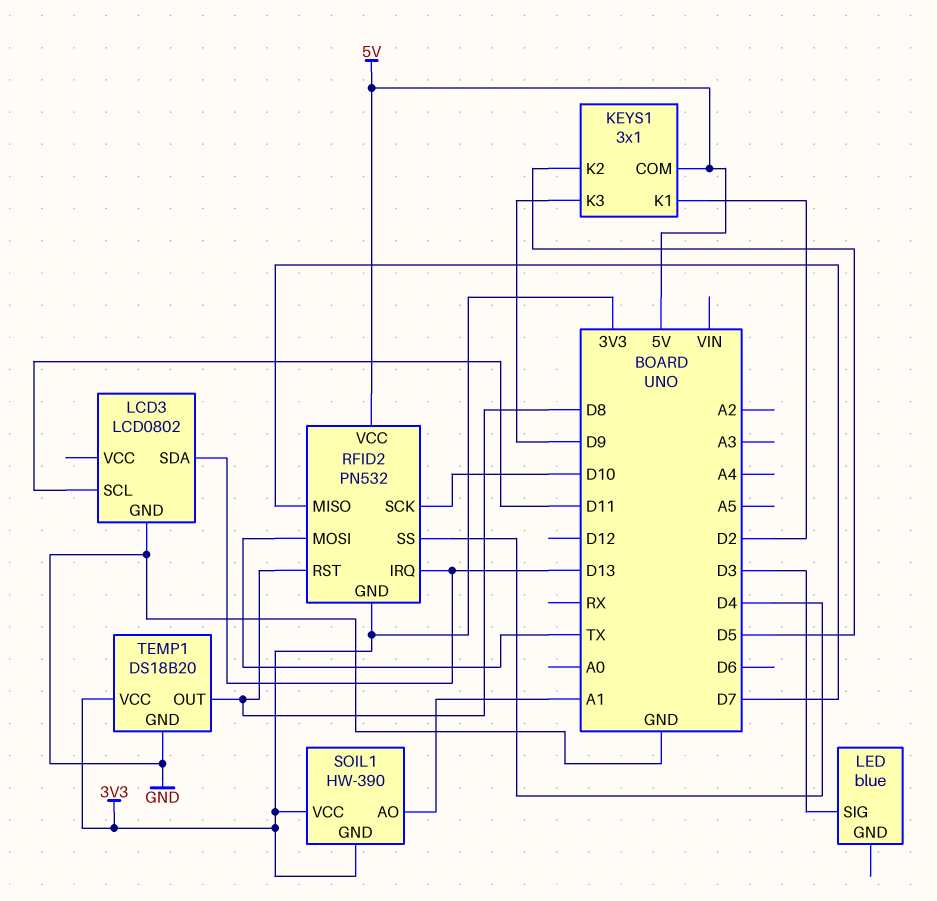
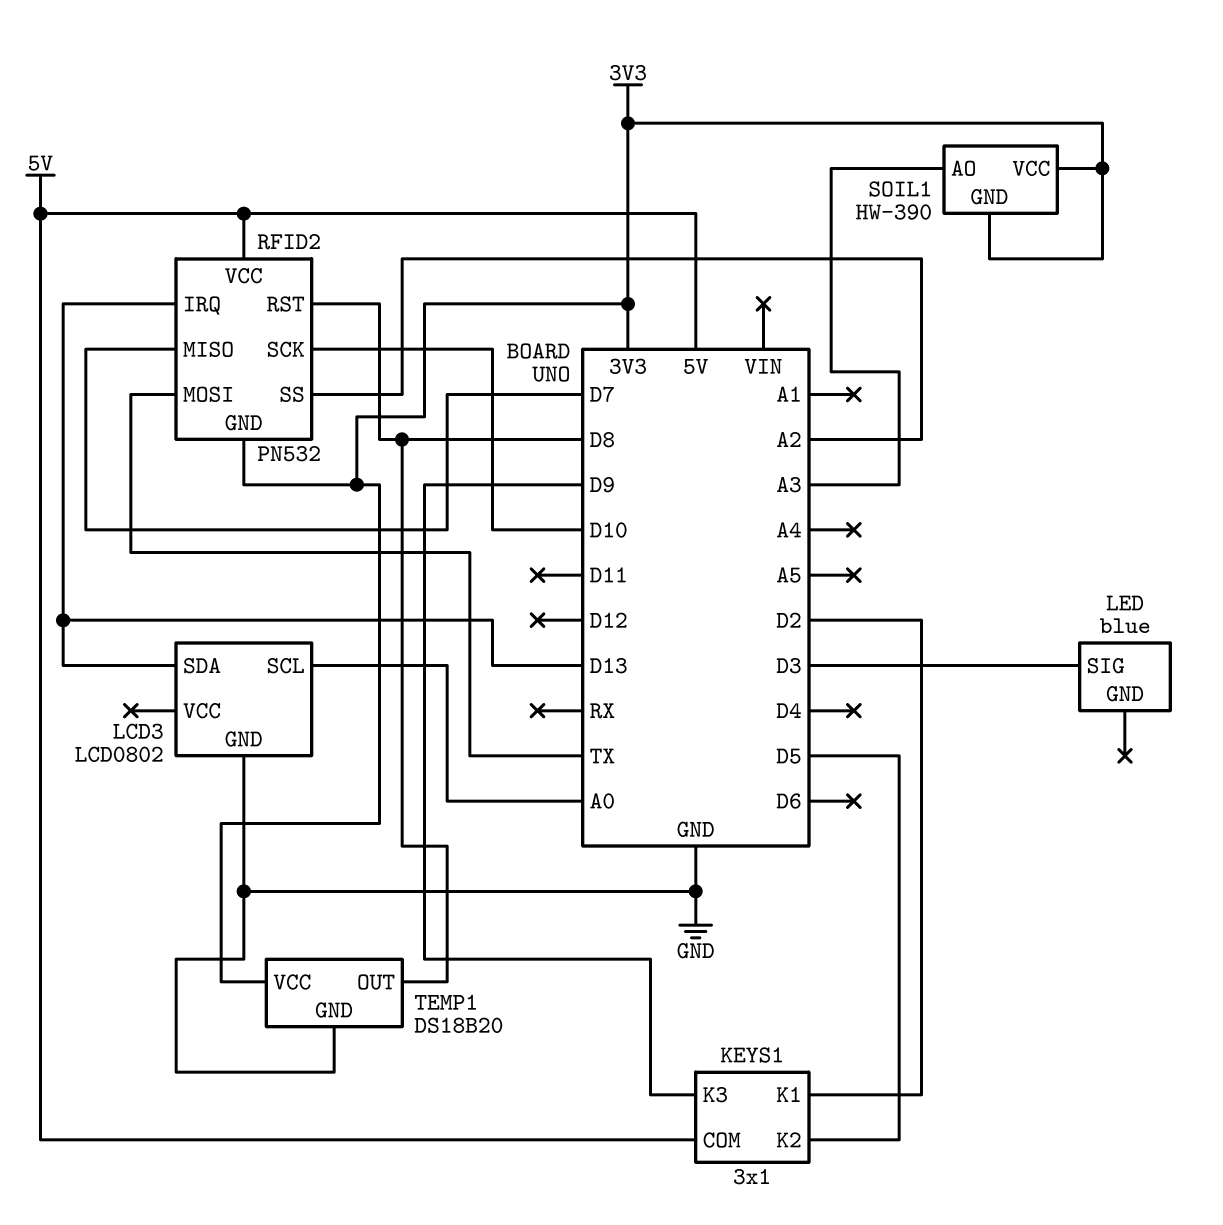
LCD3 pin SCL: D11 -> A0
RFID2 pin SS: D4 -> A2
SOIL1 pin AO: A1 -> A3

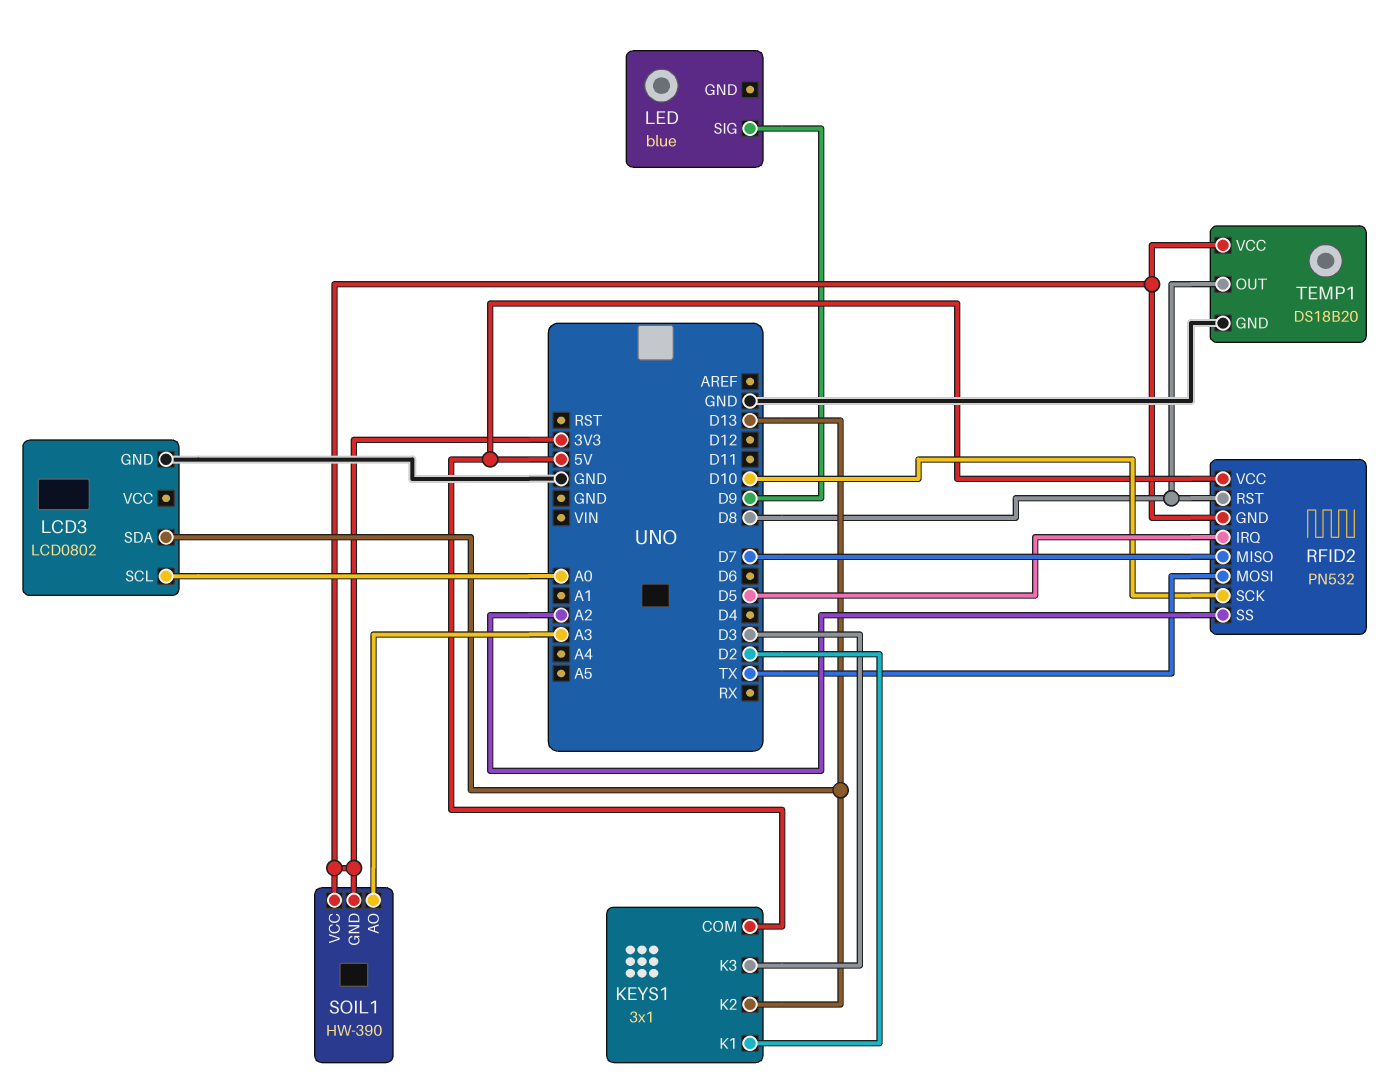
KEYS1 pin K2: D5 -> D13
KEYS1 pin K3: D9 -> D3
LED pin SIG: D3 -> D9
RFID2 pin IRQ: D13 -> D5

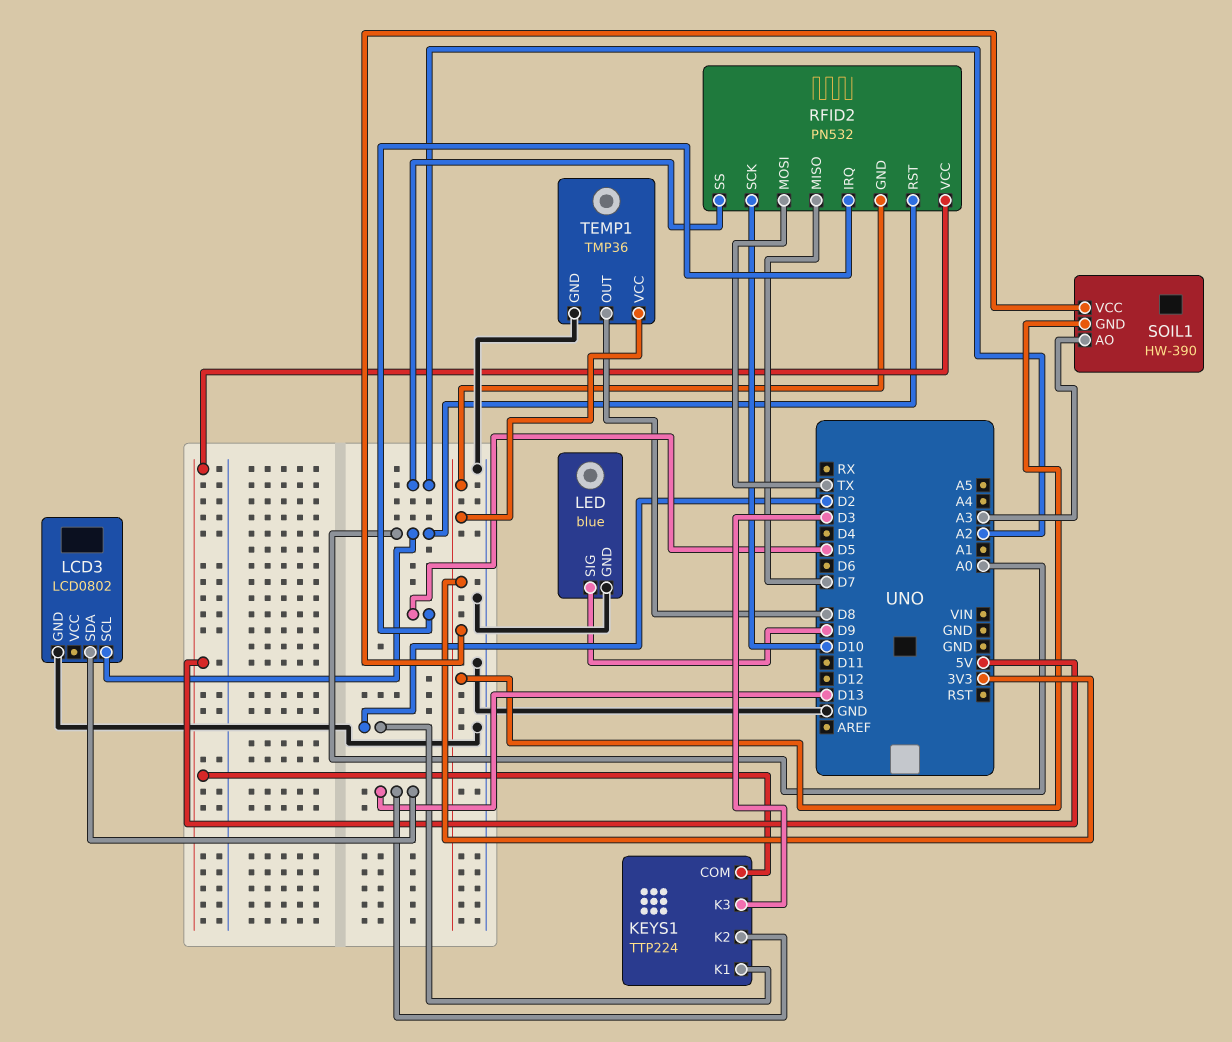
KEYS1: 3x1 -> TTP224
LED pin GND: none -> GND
RFID2 pin RST: D8 -> A0
TEMP1: DS18B20 -> TMP36

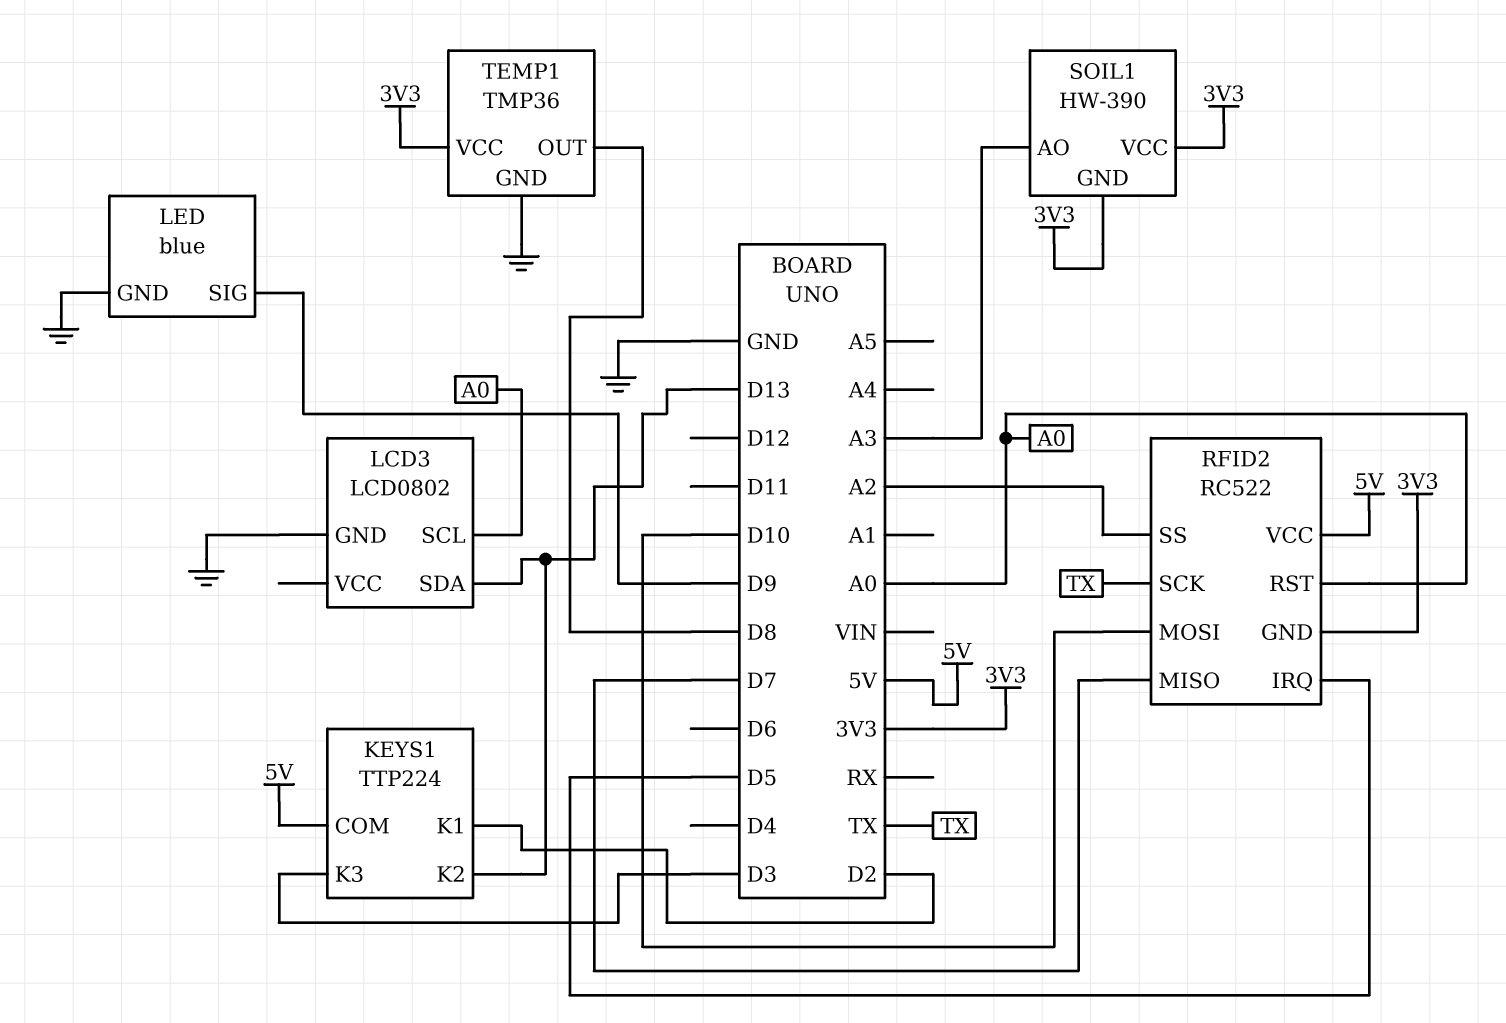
RFID2: PN532 -> RC522
RFID2 pin MOSI: TX -> D10
RFID2 pin SCK: D10 -> TX

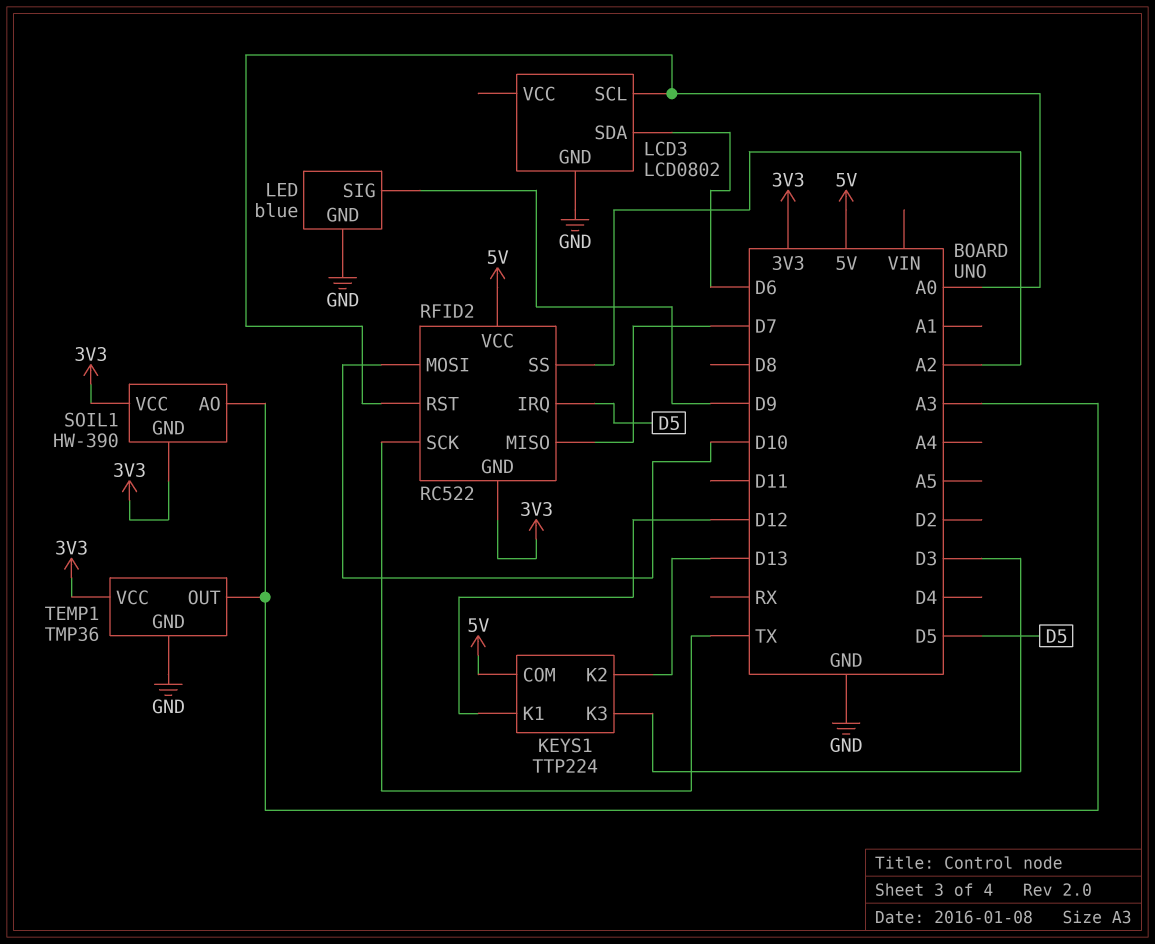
KEYS1 pin K1: D2 -> D12
LCD3 pin SDA: D13 -> D6
TEMP1 pin OUT: D8 -> A3

